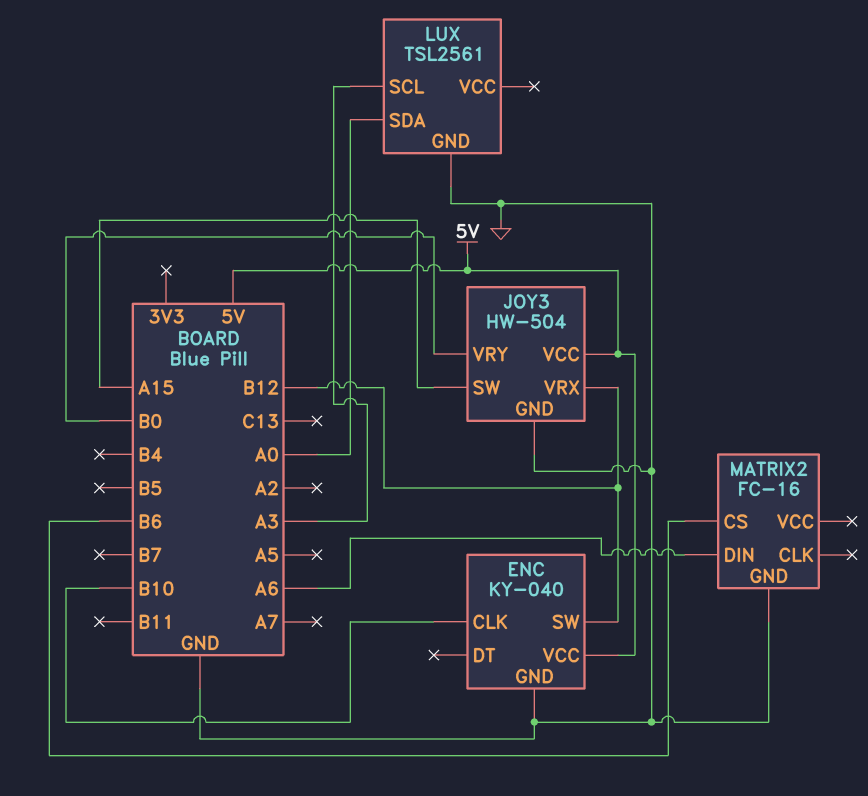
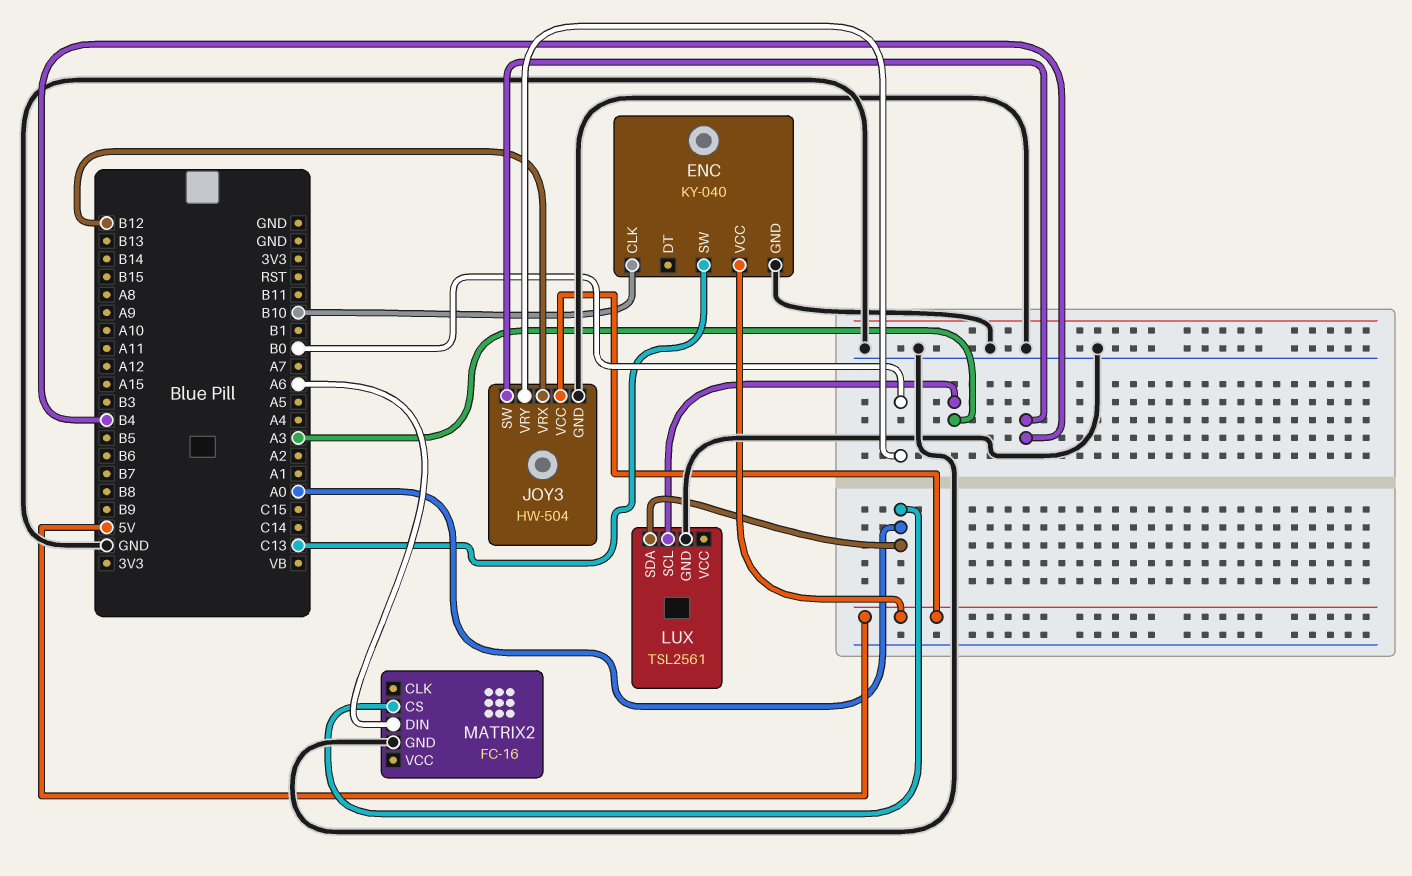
ENC pin SW: B12 -> C13
JOY3 pin SW: A15 -> B4
MATRIX2 pin CS: B6 -> A0

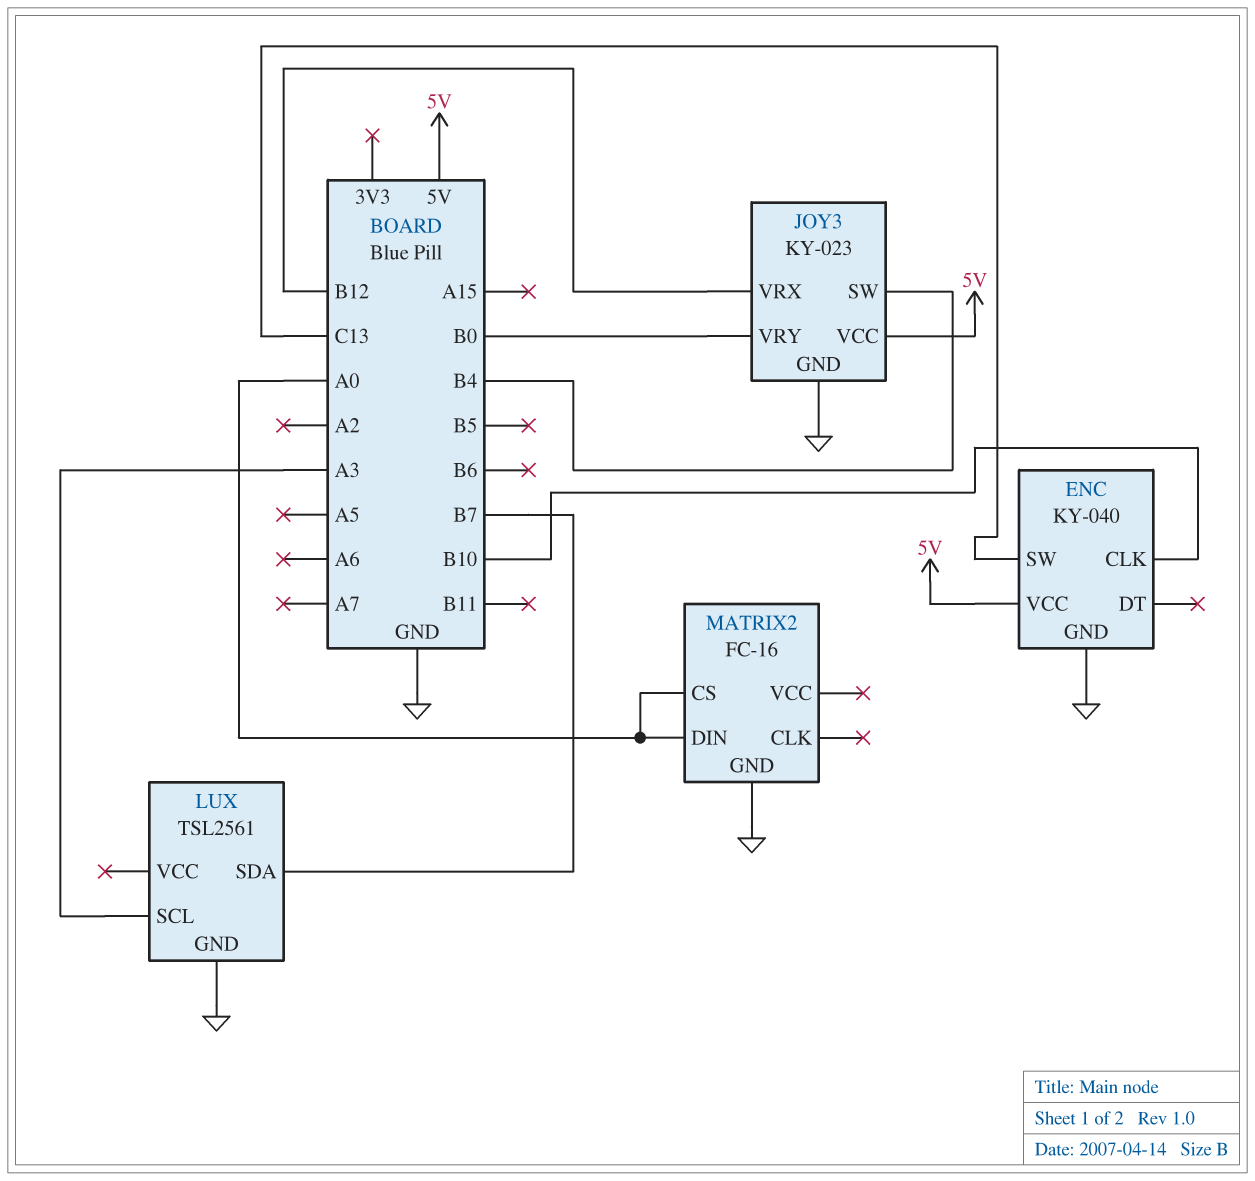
JOY3: HW-504 -> KY-023
LUX pin SDA: A0 -> B7
MATRIX2 pin DIN: A6 -> A0

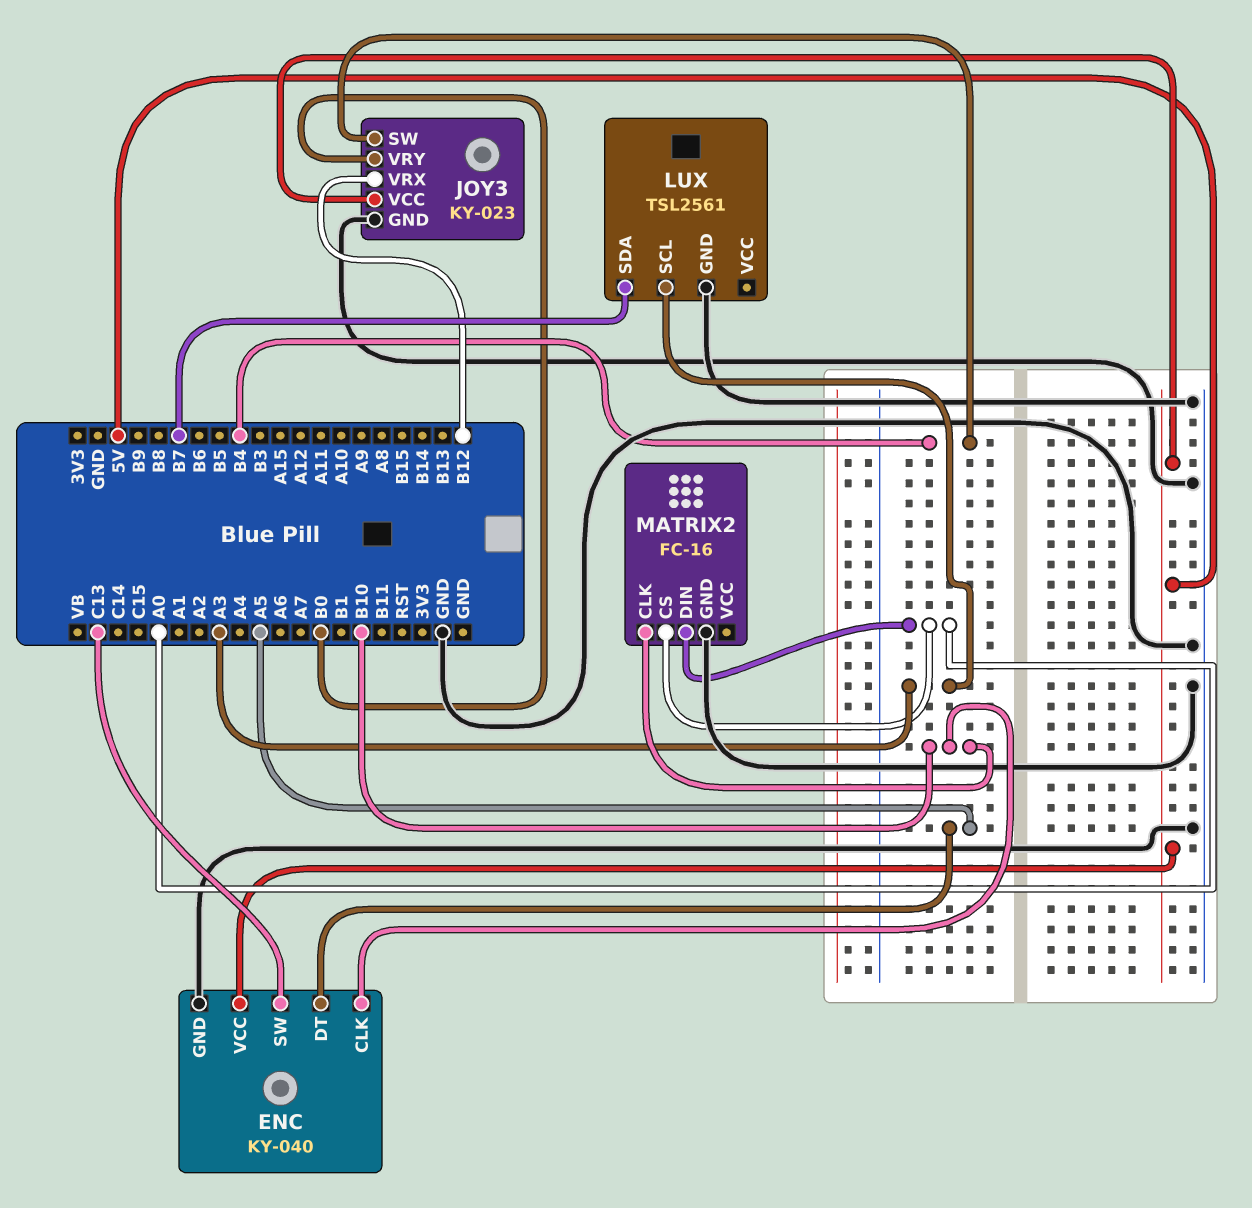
ENC pin DT: none -> A5
MATRIX2 pin CLK: none -> B10

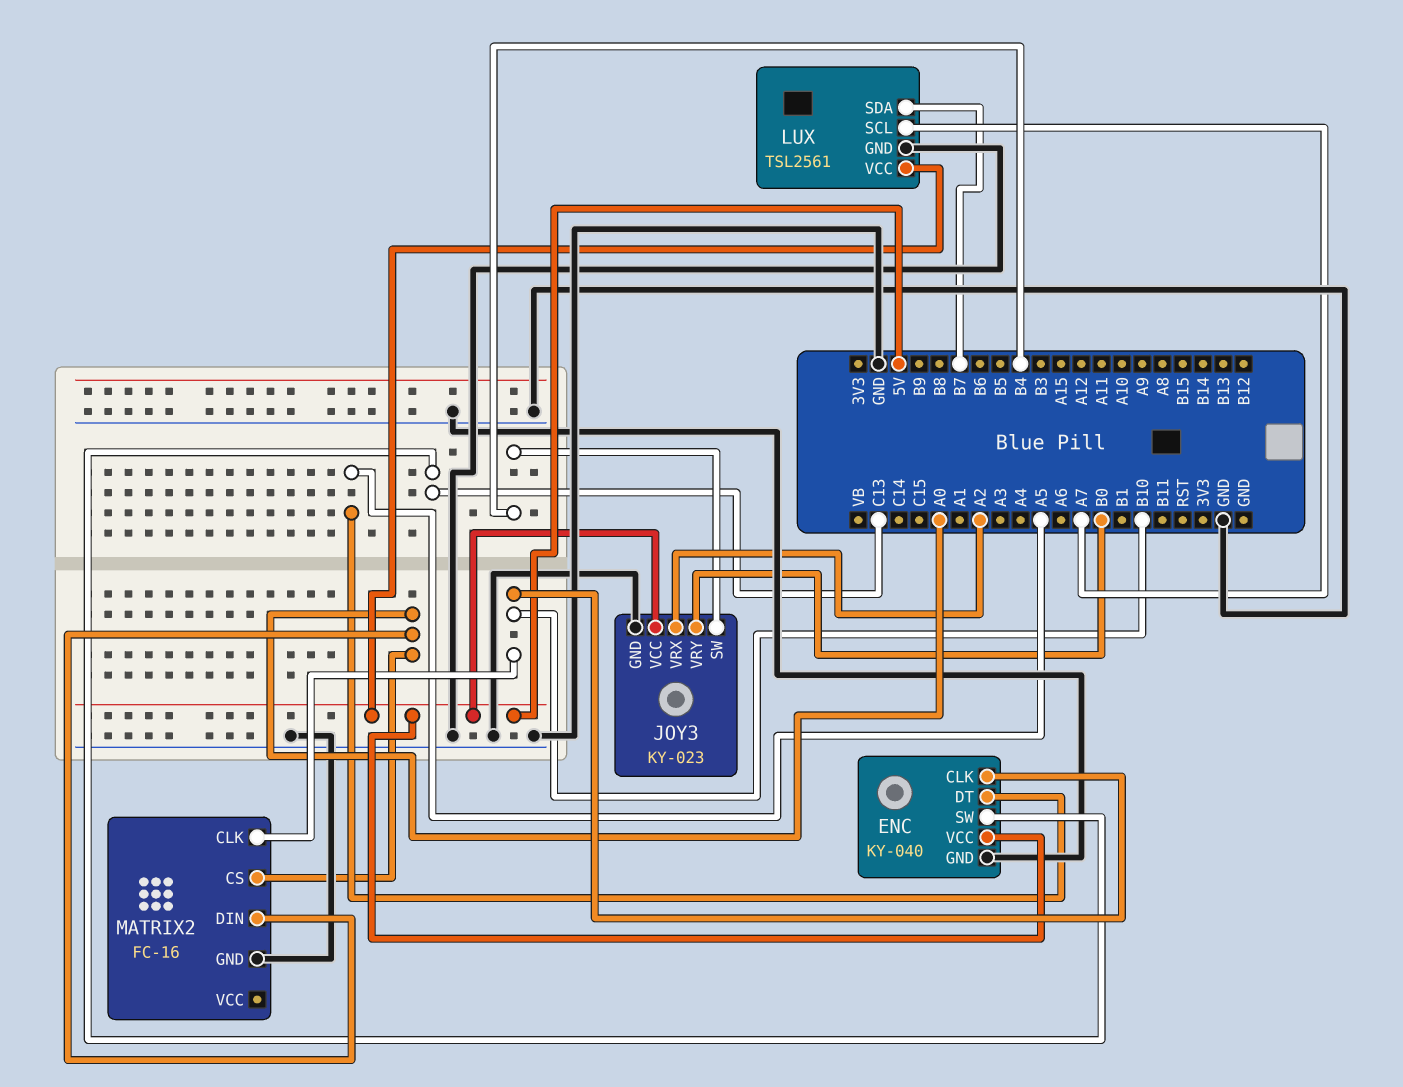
JOY3 pin VRX: B12 -> A2
LUX pin SCL: A3 -> A7
LUX pin VCC: none -> 5V

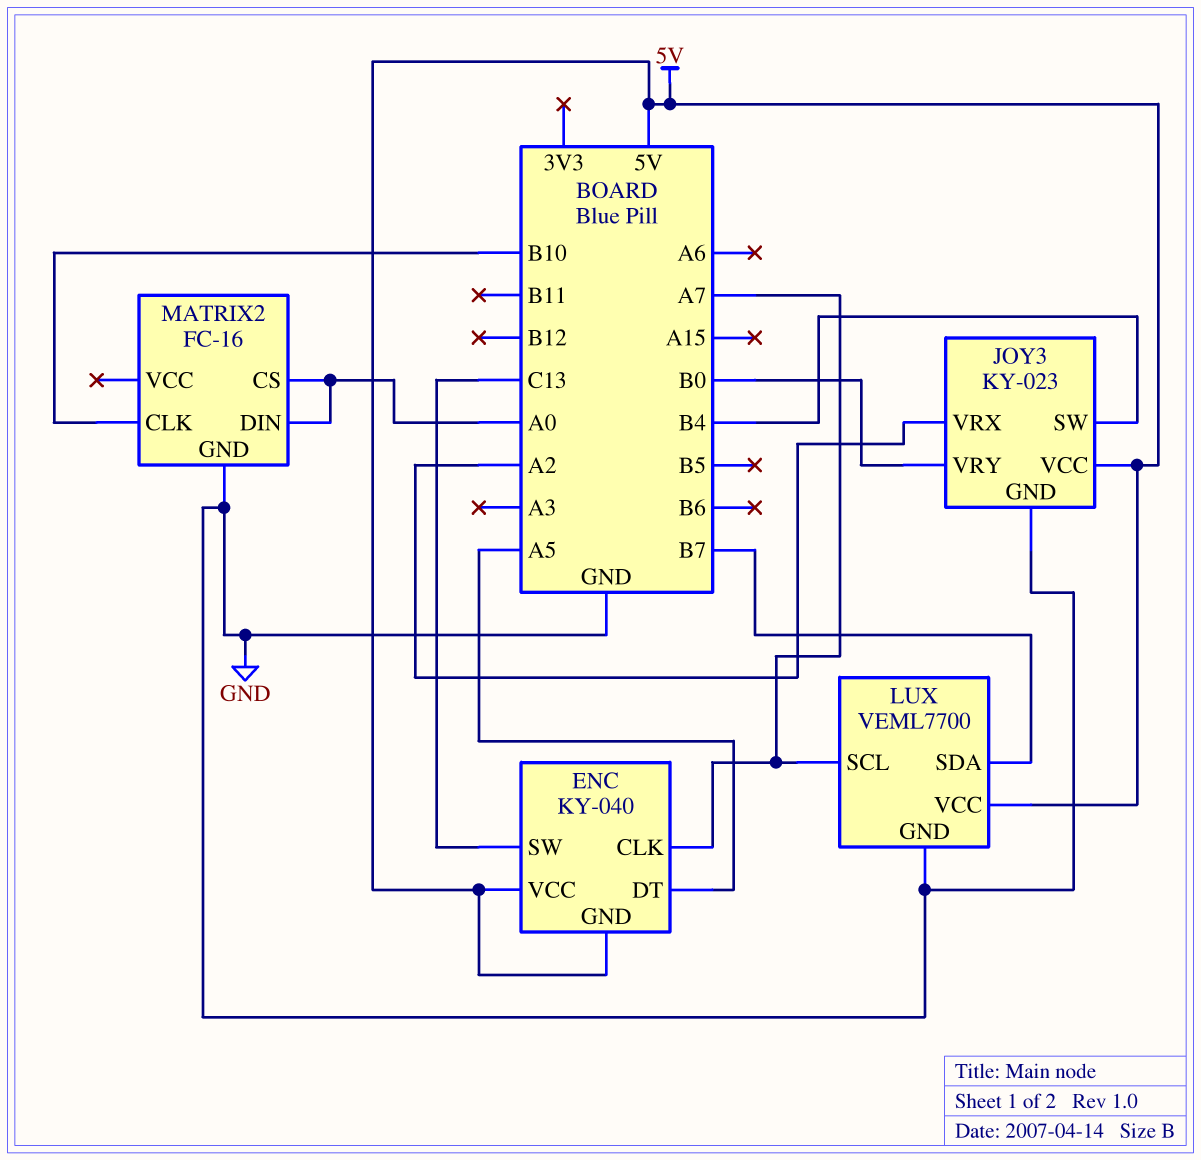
ENC pin CLK: B10 -> A7
ENC pin GND: GND -> 5V
LUX: TSL2561 -> VEML7700

